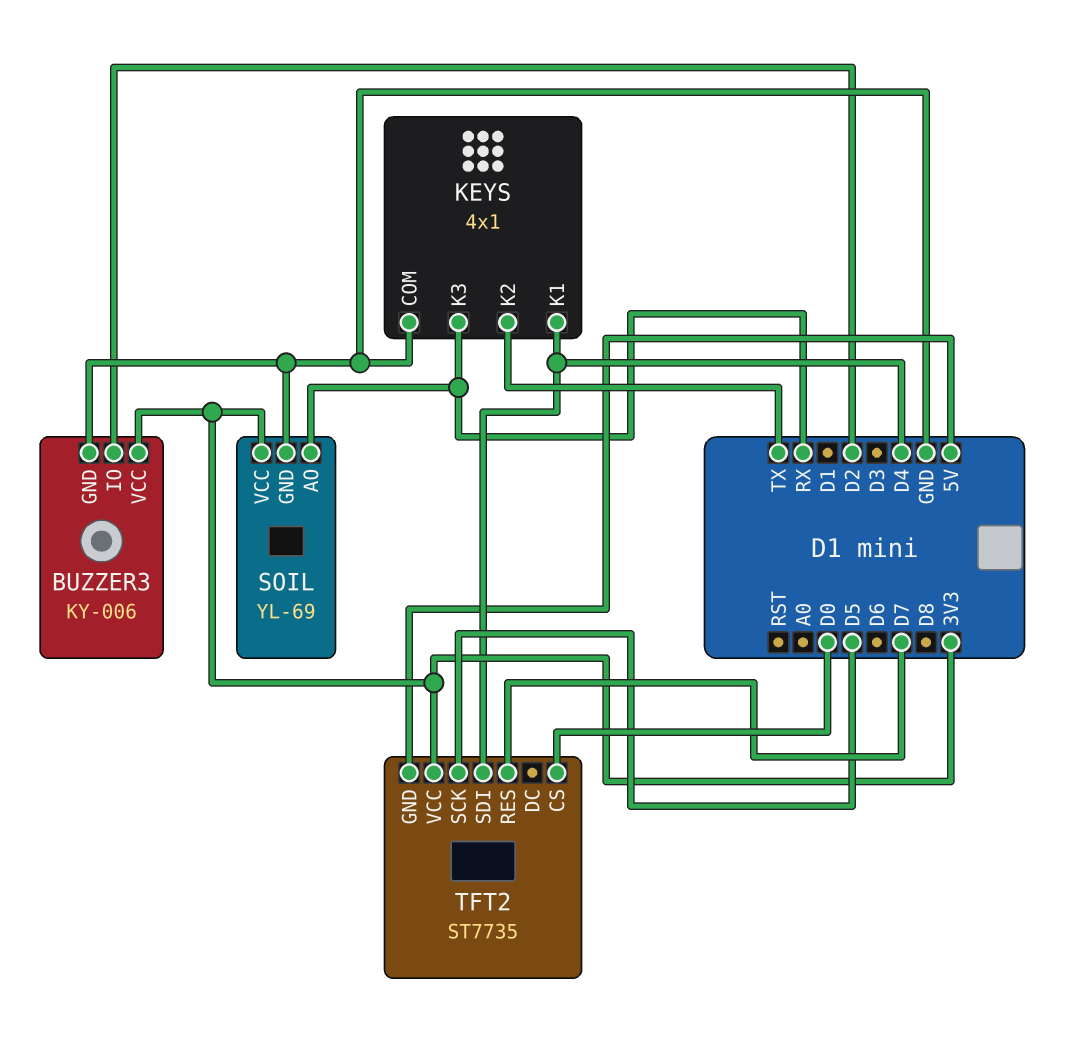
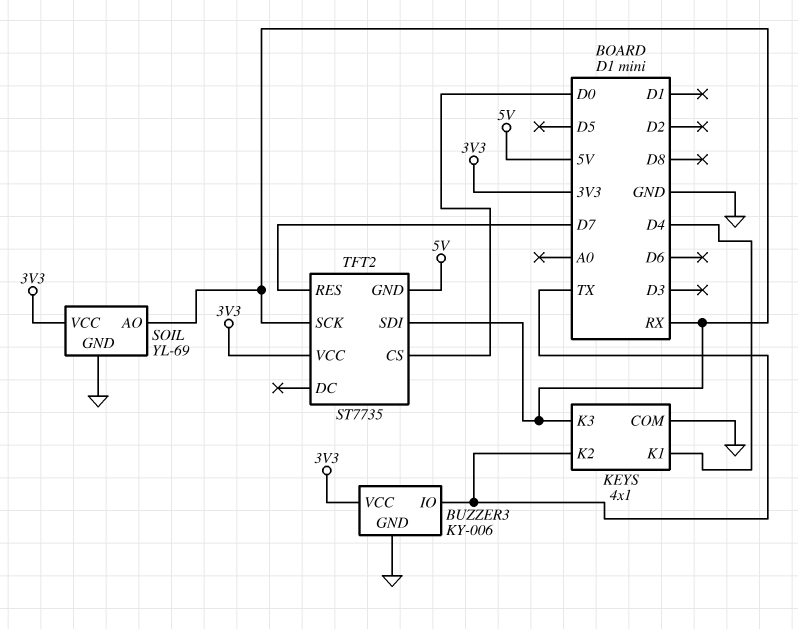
BUZZER3 pin IO: D2 -> TX
TFT2 pin SCK: D5 -> RX
TFT2 pin SDI: D4 -> RX

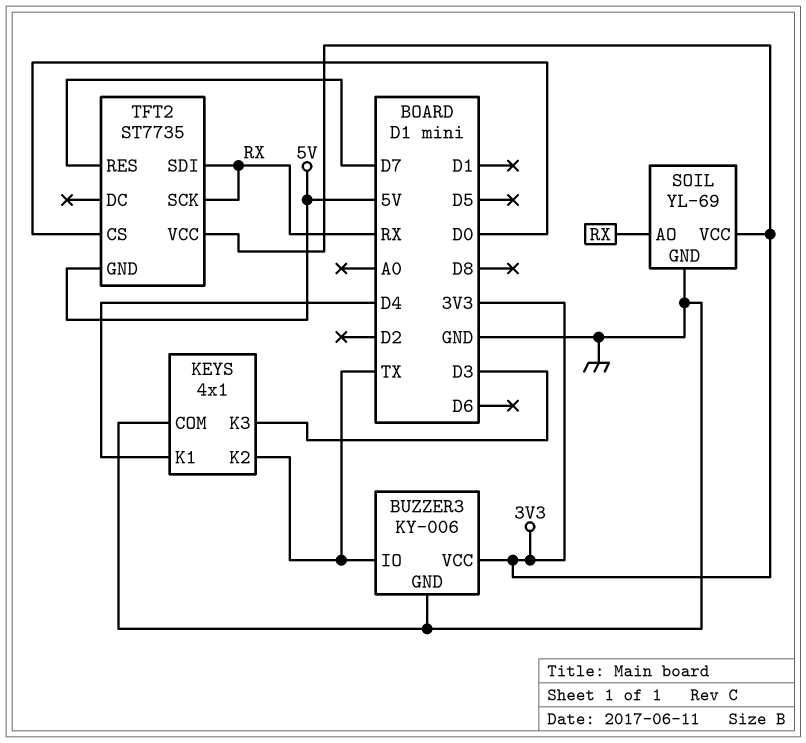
KEYS pin K3: RX -> D3

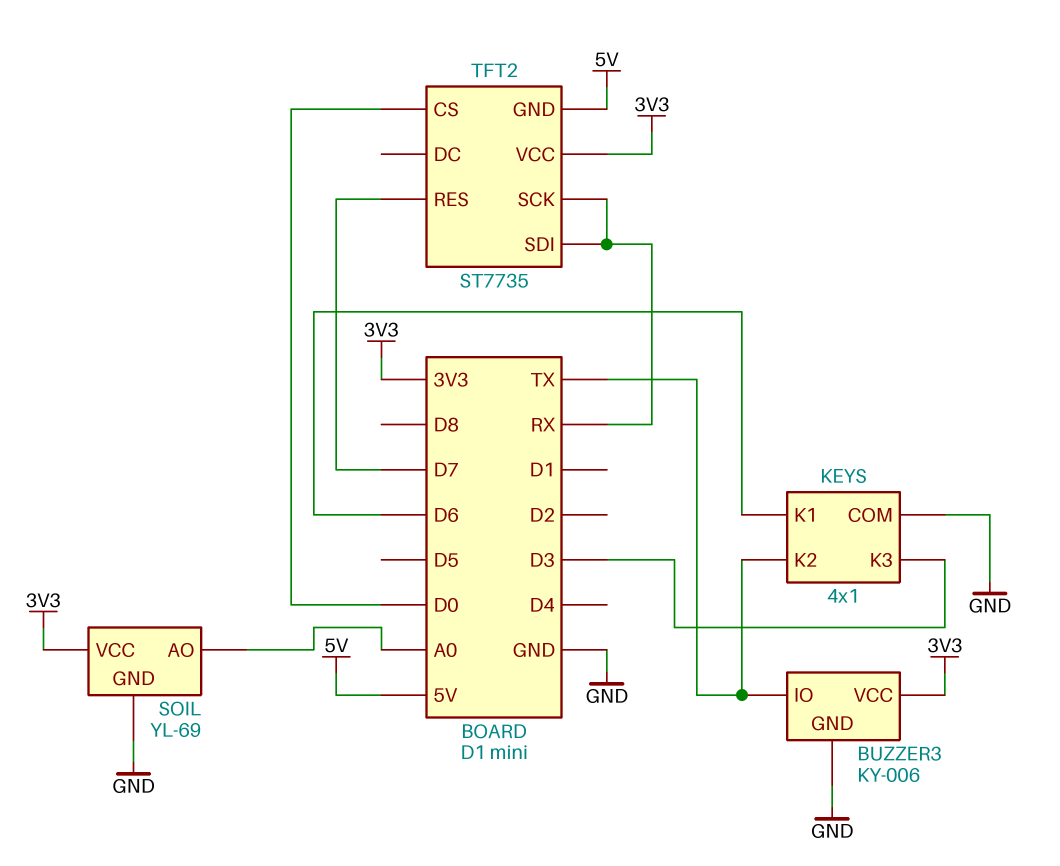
KEYS pin K1: D4 -> D6
SOIL pin AO: RX -> A0

